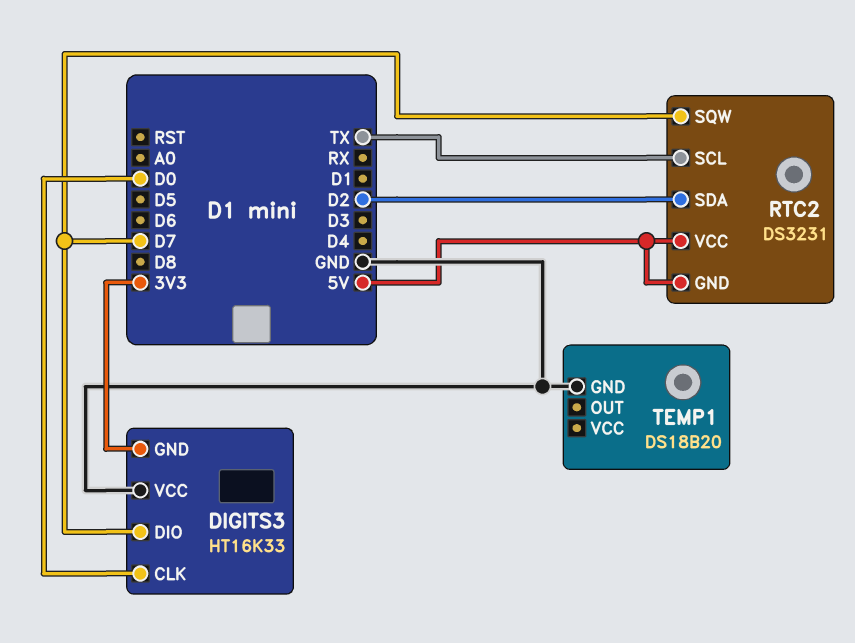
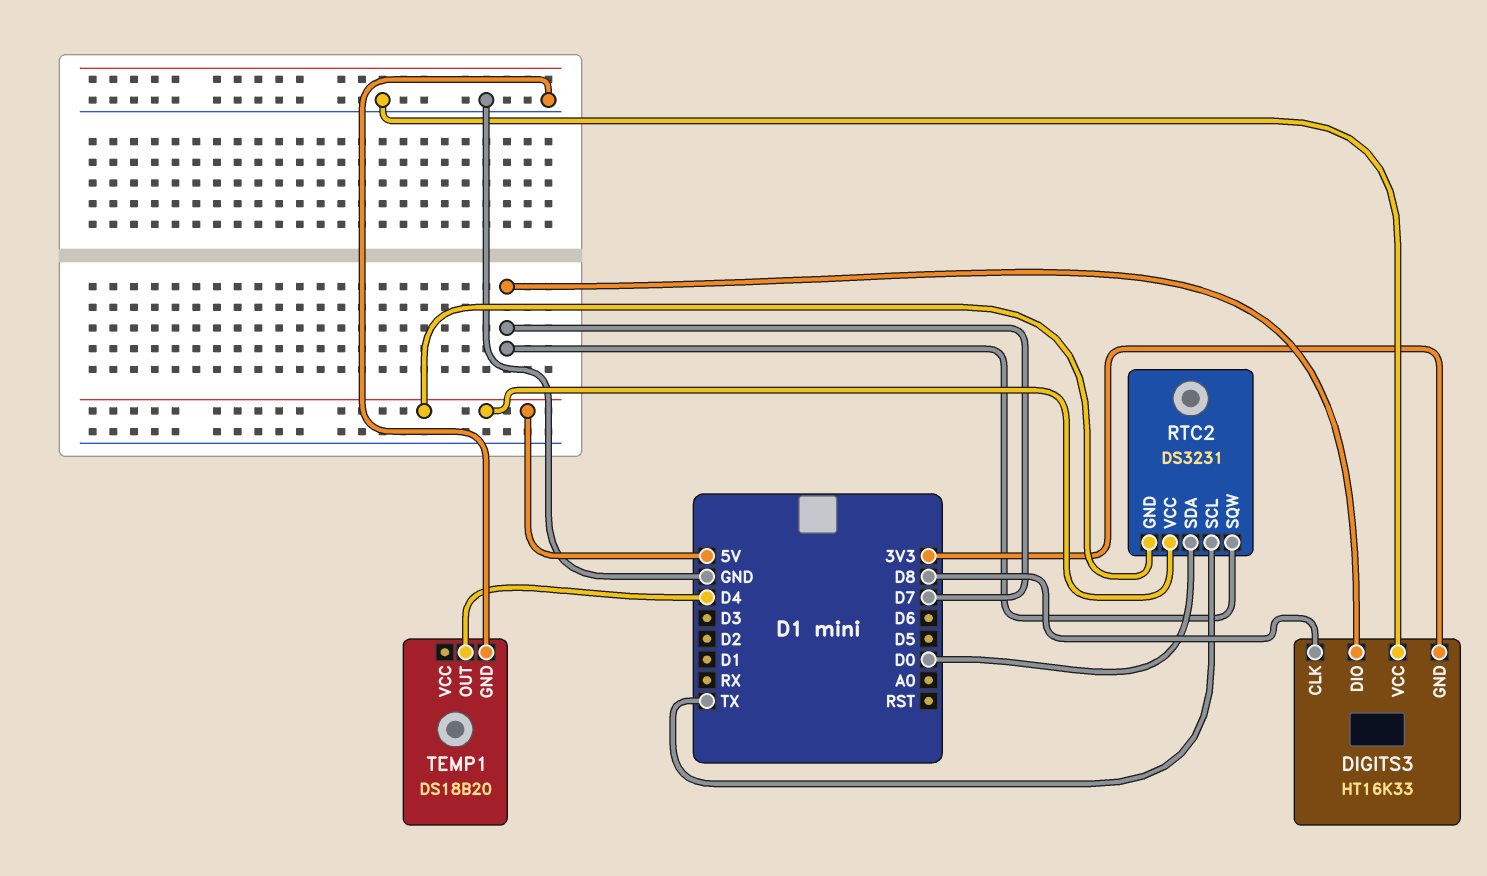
DIGITS3 pin CLK: D0 -> D8
RTC2 pin SDA: D2 -> D0
TEMP1 pin OUT: none -> D4

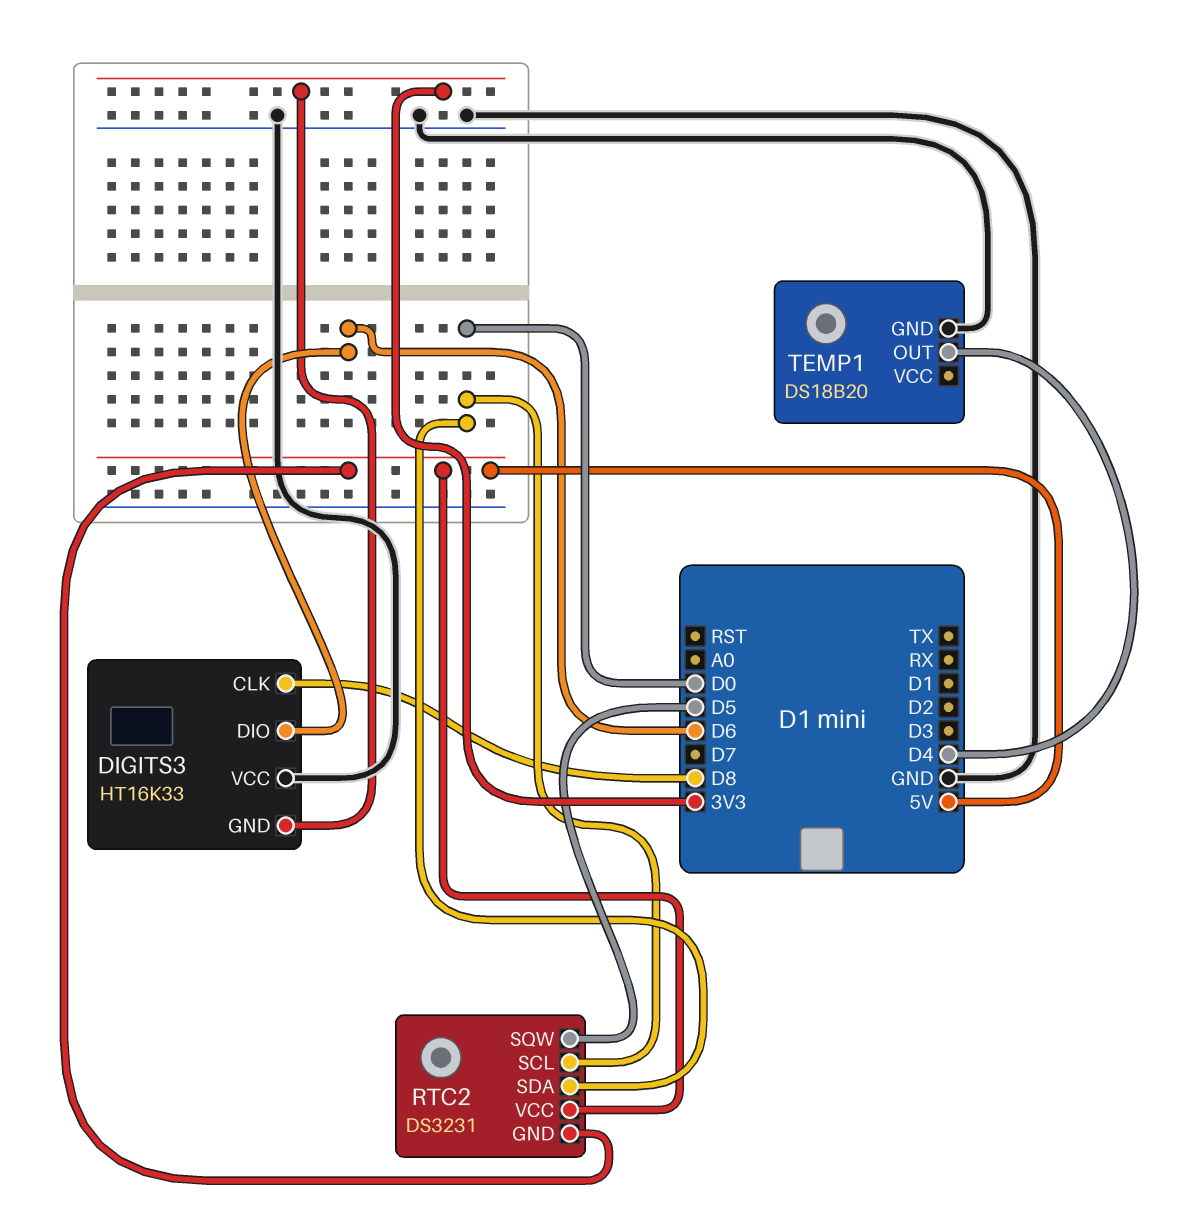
DIGITS3 pin DIO: D7 -> D6
RTC2 pin SCL: TX -> D0
RTC2 pin SQW: D7 -> D5

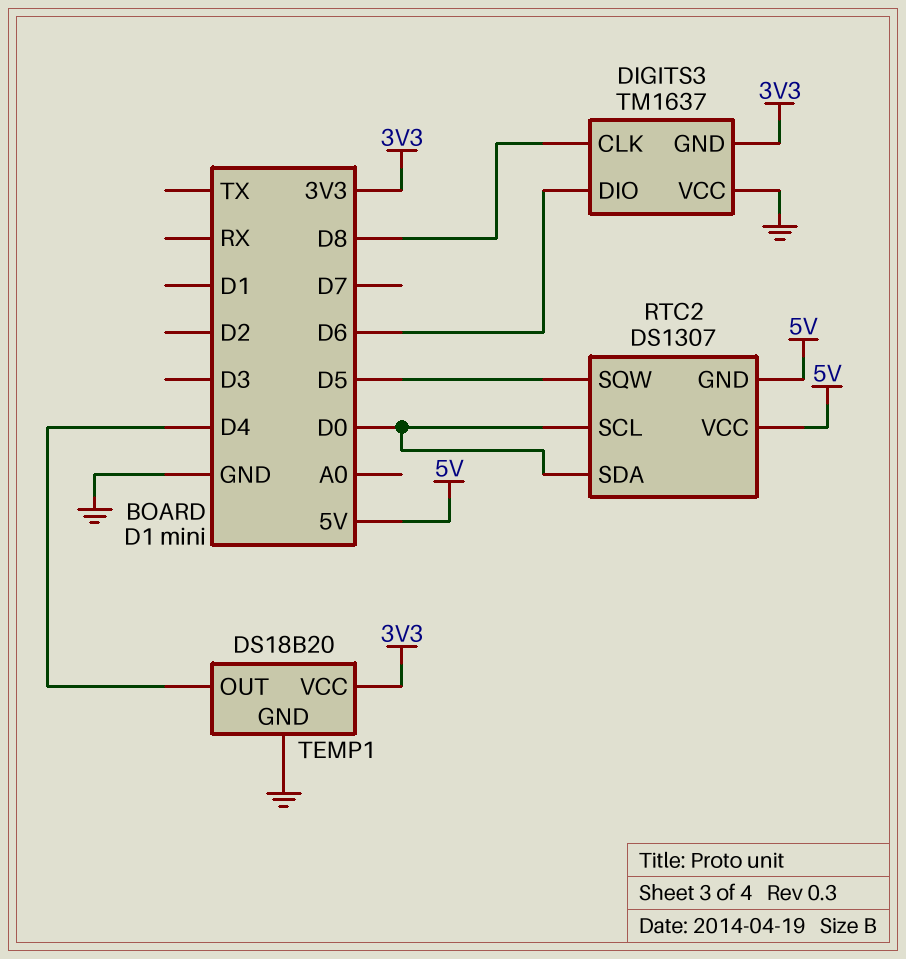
DIGITS3: HT16K33 -> TM1637
RTC2: DS3231 -> DS1307
TEMP1 pin VCC: none -> 3V3

